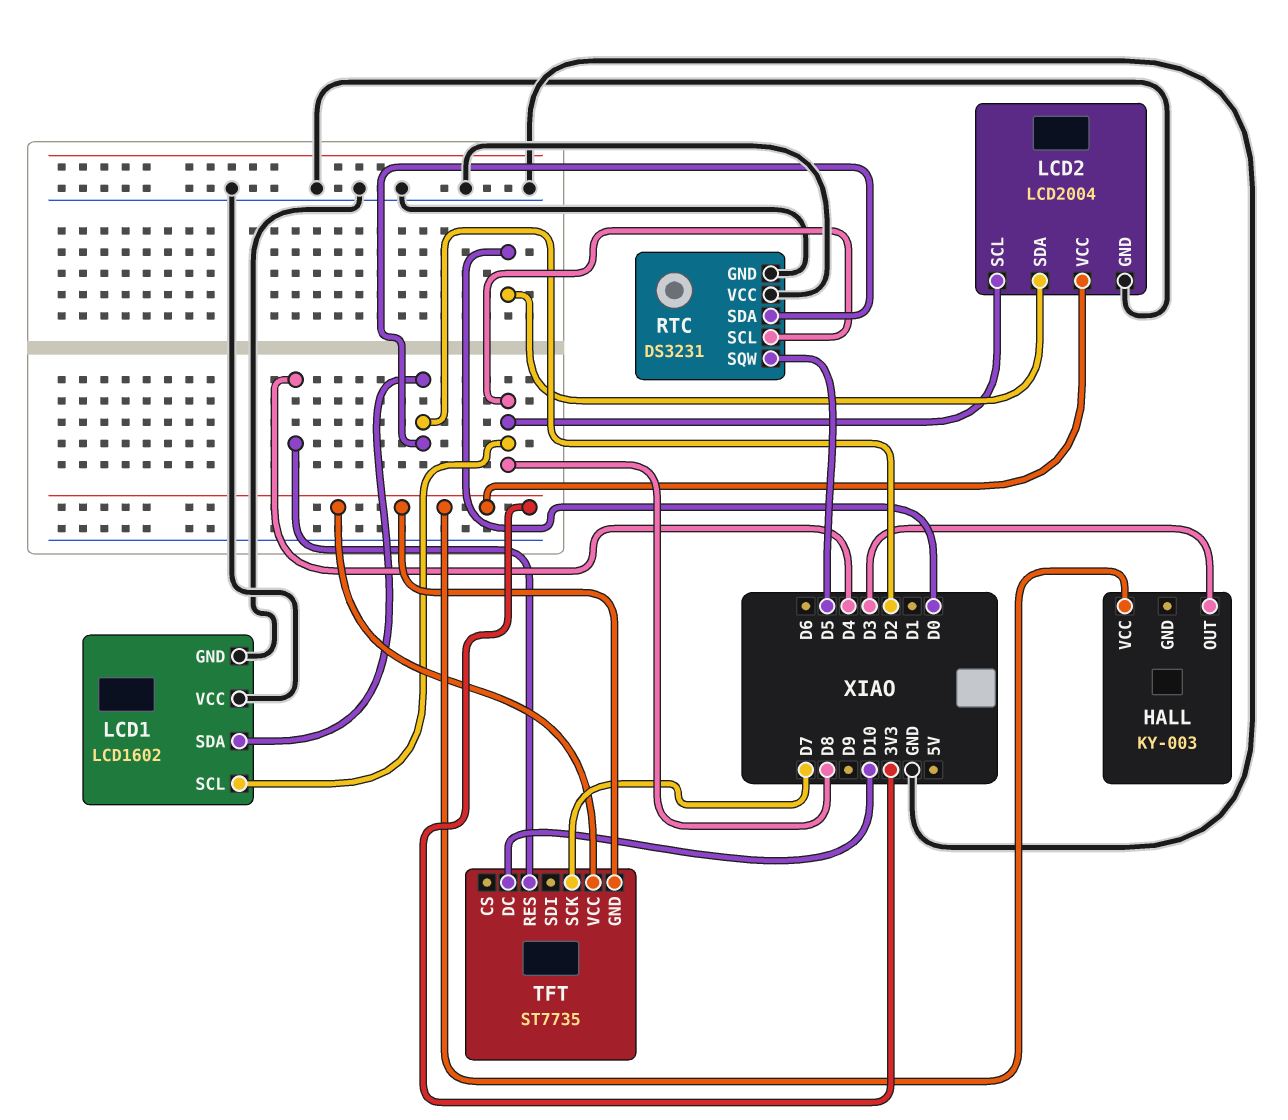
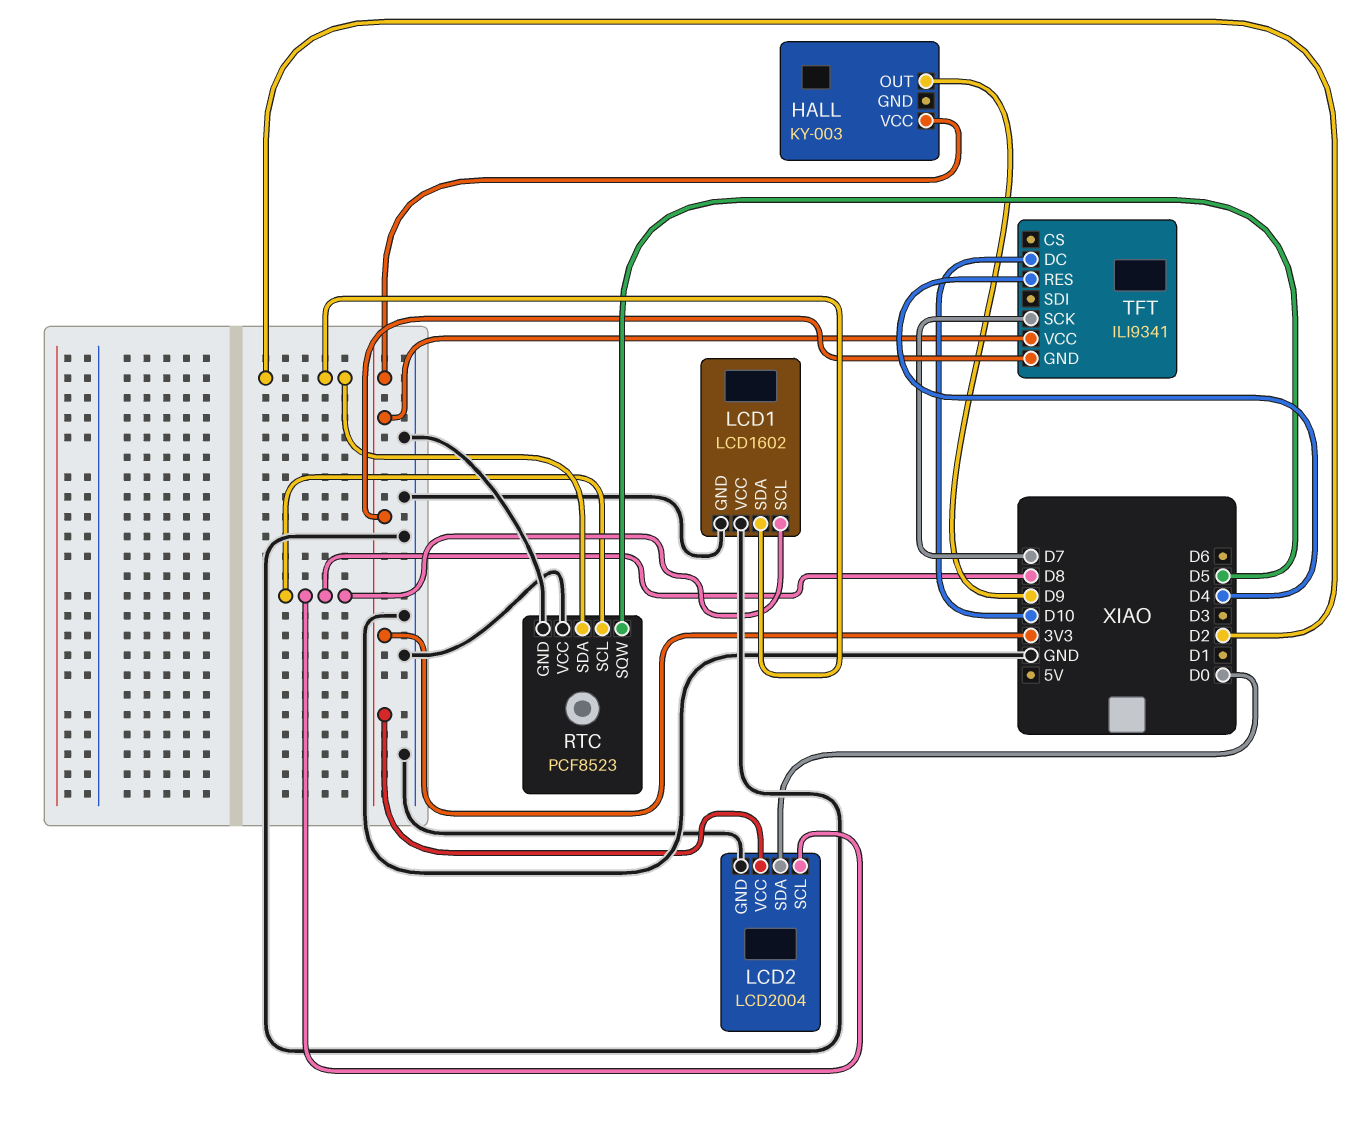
HALL pin OUT: D3 -> D9
RTC: DS3231 -> PCF8523
TFT: ST7735 -> ILI9341

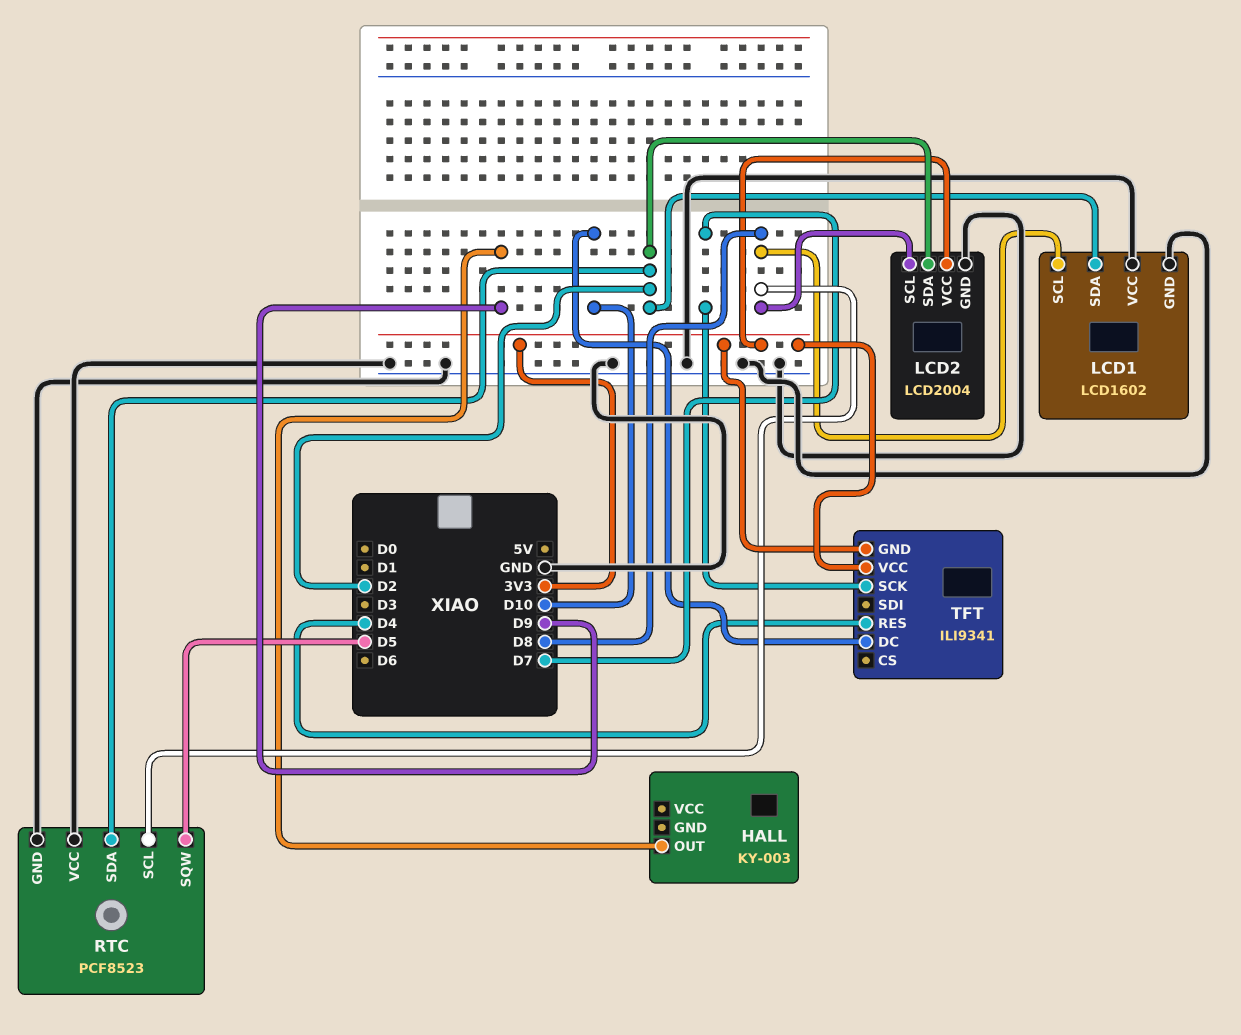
HALL pin VCC: 3V3 -> none
LCD2 pin SDA: D0 -> D2

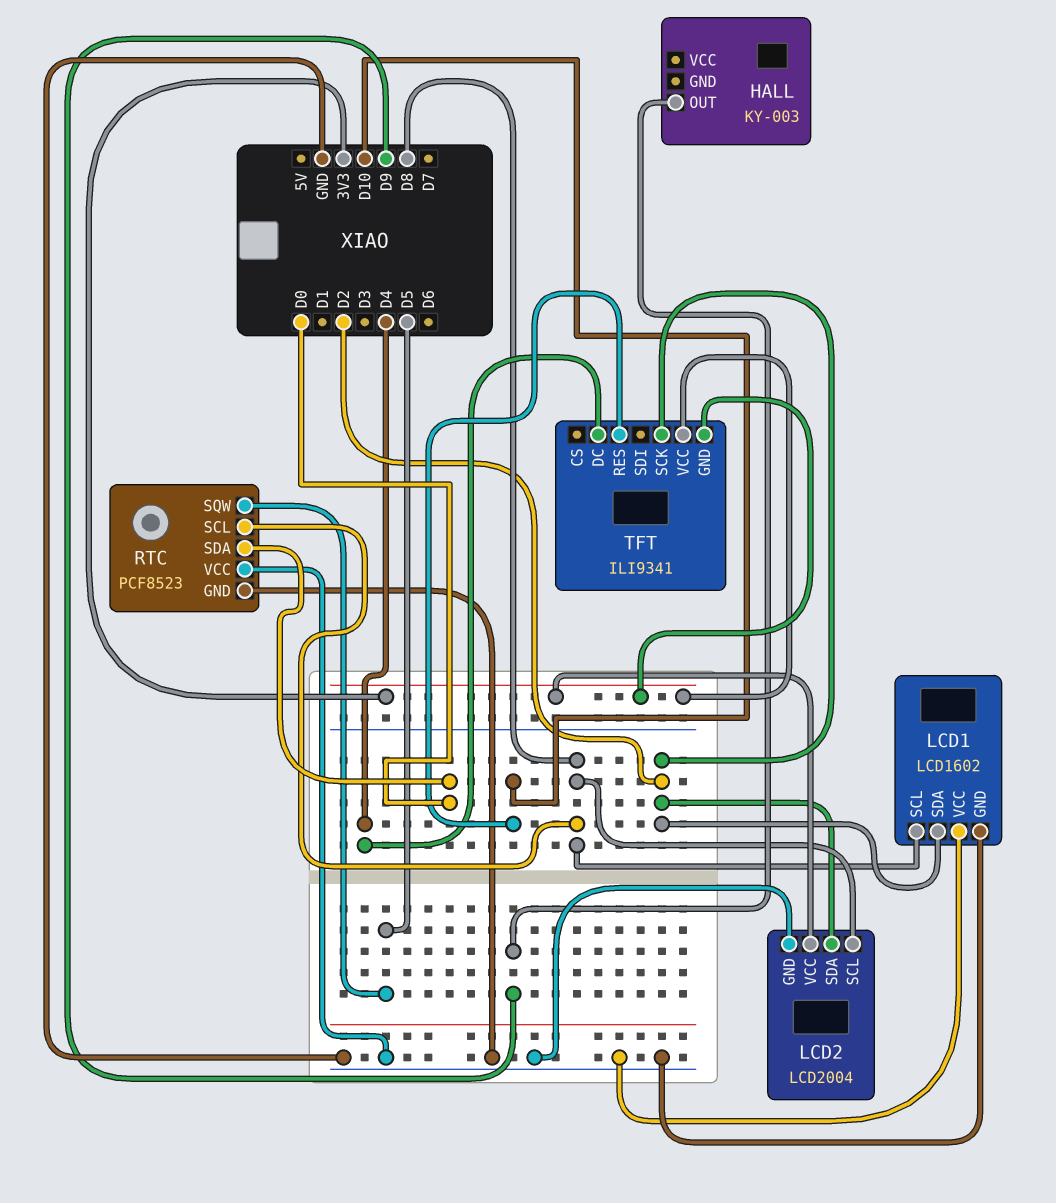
RTC pin SDA: D2 -> D0
TFT pin DC: D10 -> D4
TFT pin RES: D4 -> D10
TFT pin SCK: D7 -> D2

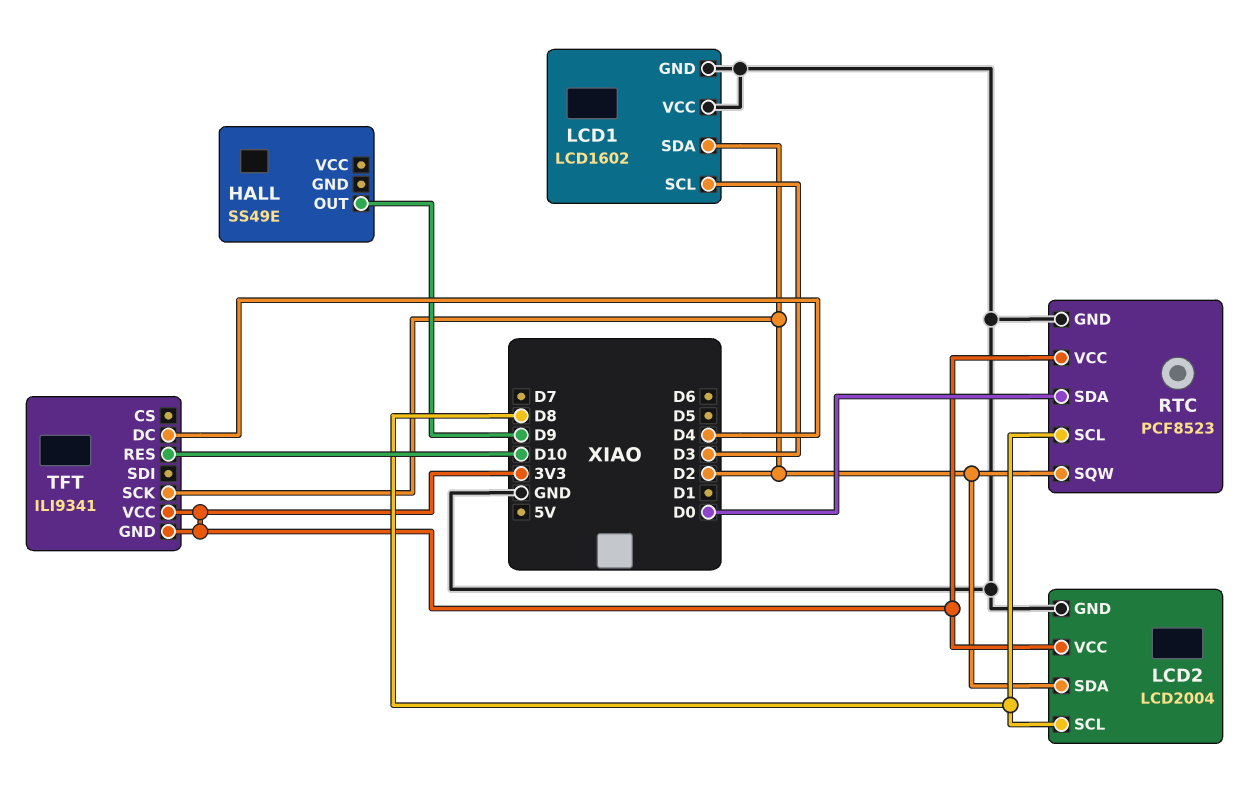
HALL: KY-003 -> SS49E
LCD1 pin SCL: D8 -> D3
RTC pin SQW: D5 -> D2
RTC pin VCC: GND -> 3V3

